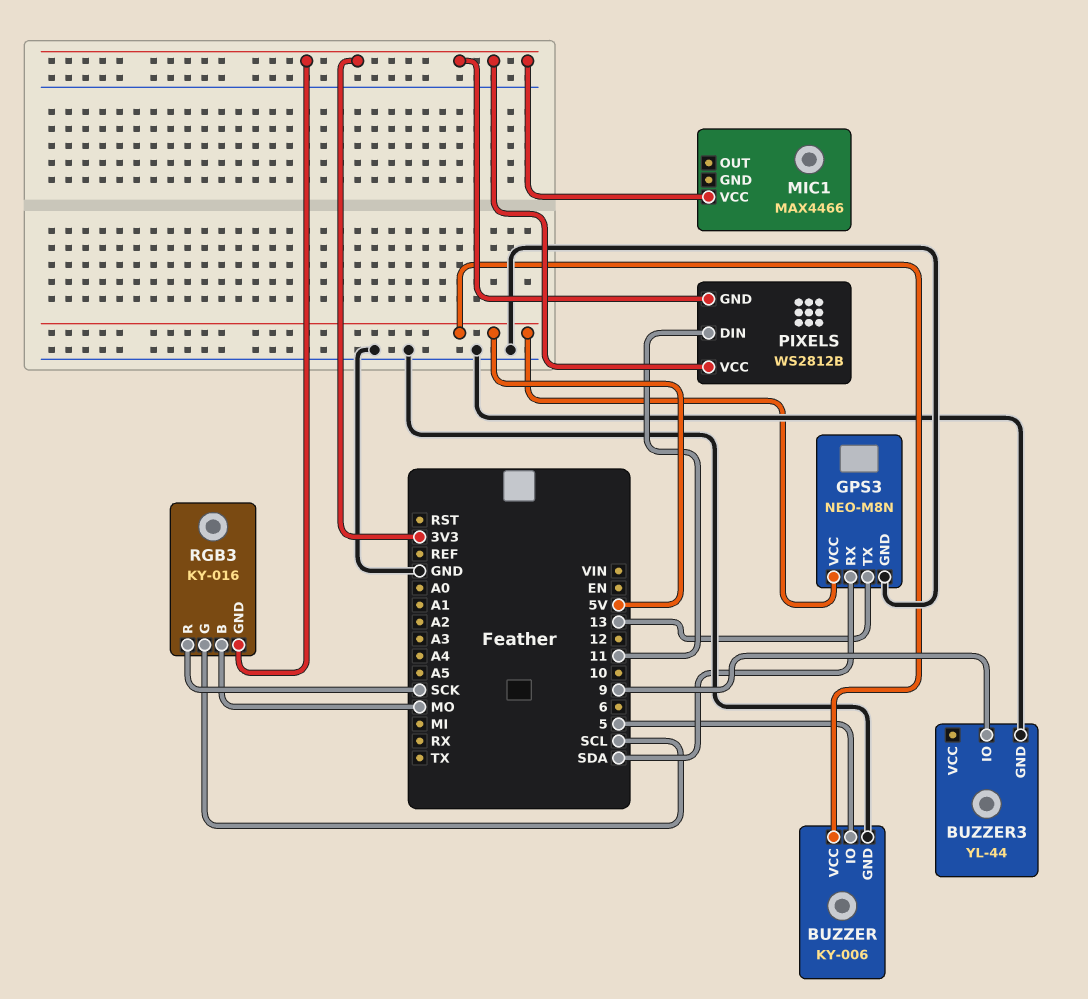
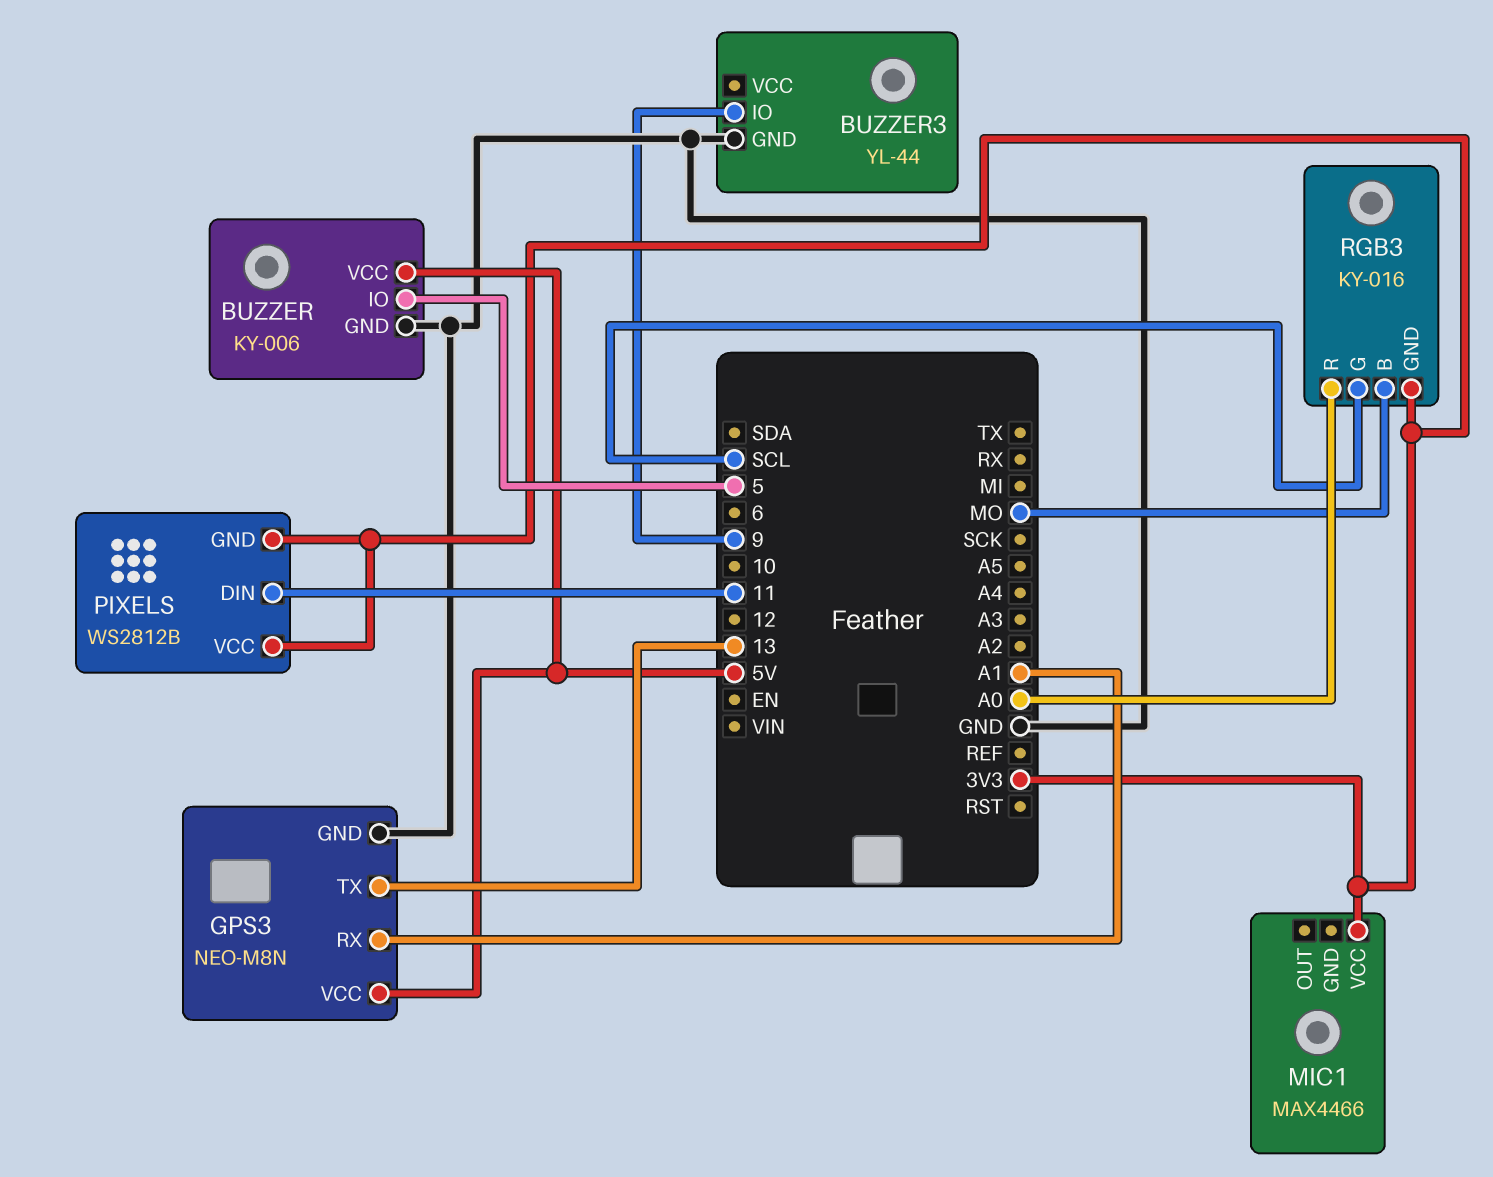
GPS3 pin RX: SDA -> A1
RGB3 pin R: SCK -> A0

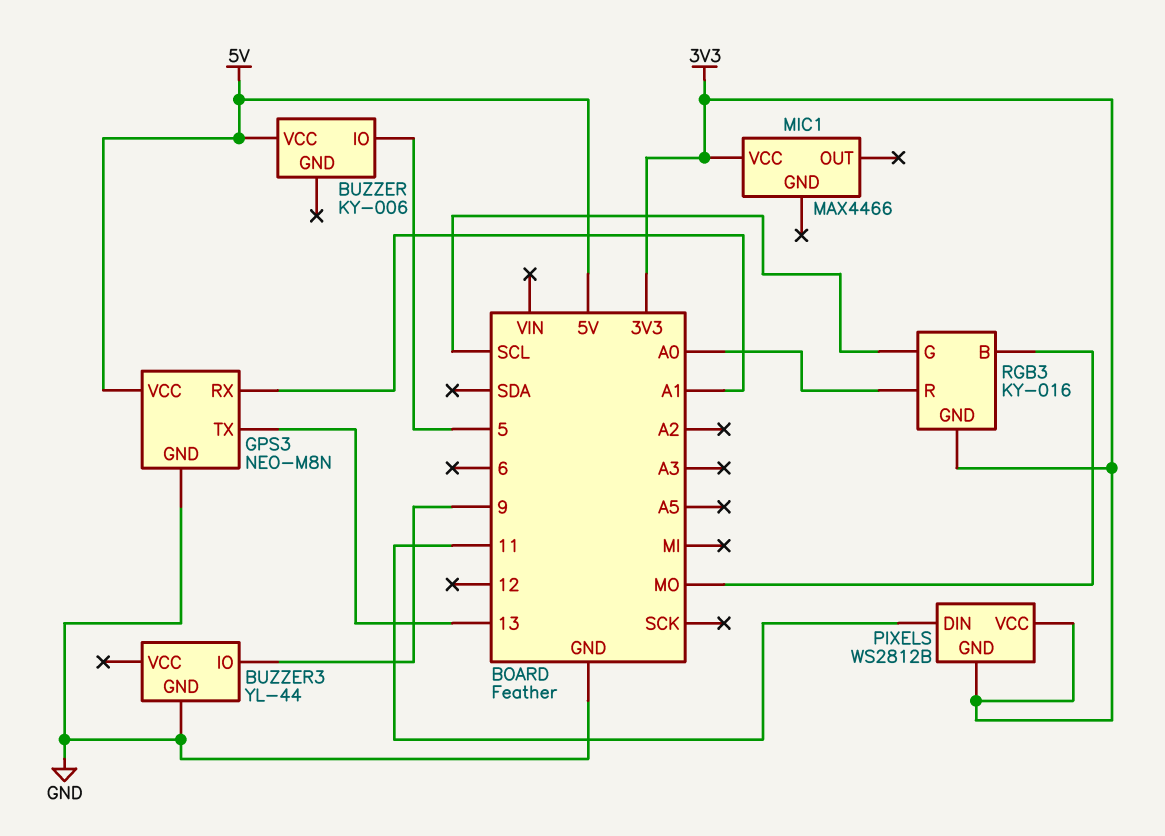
BUZZER pin GND: GND -> none

